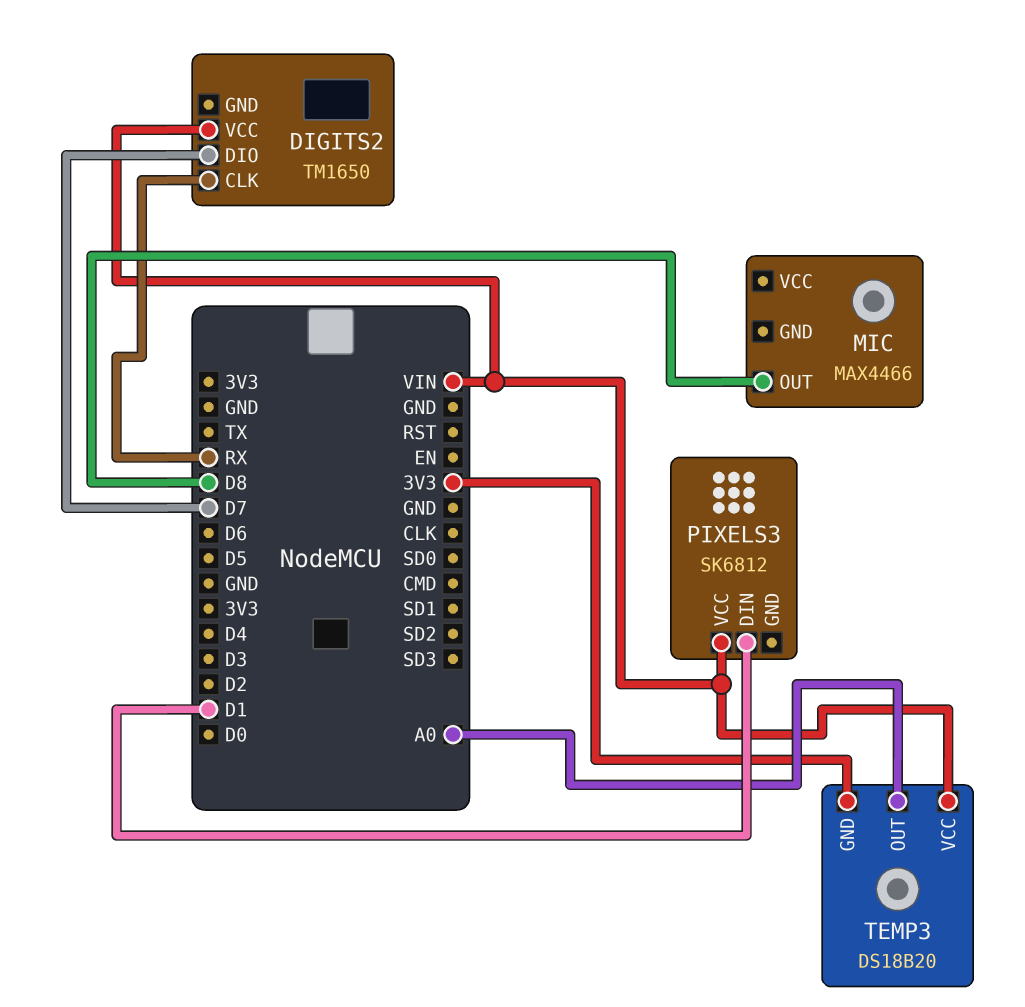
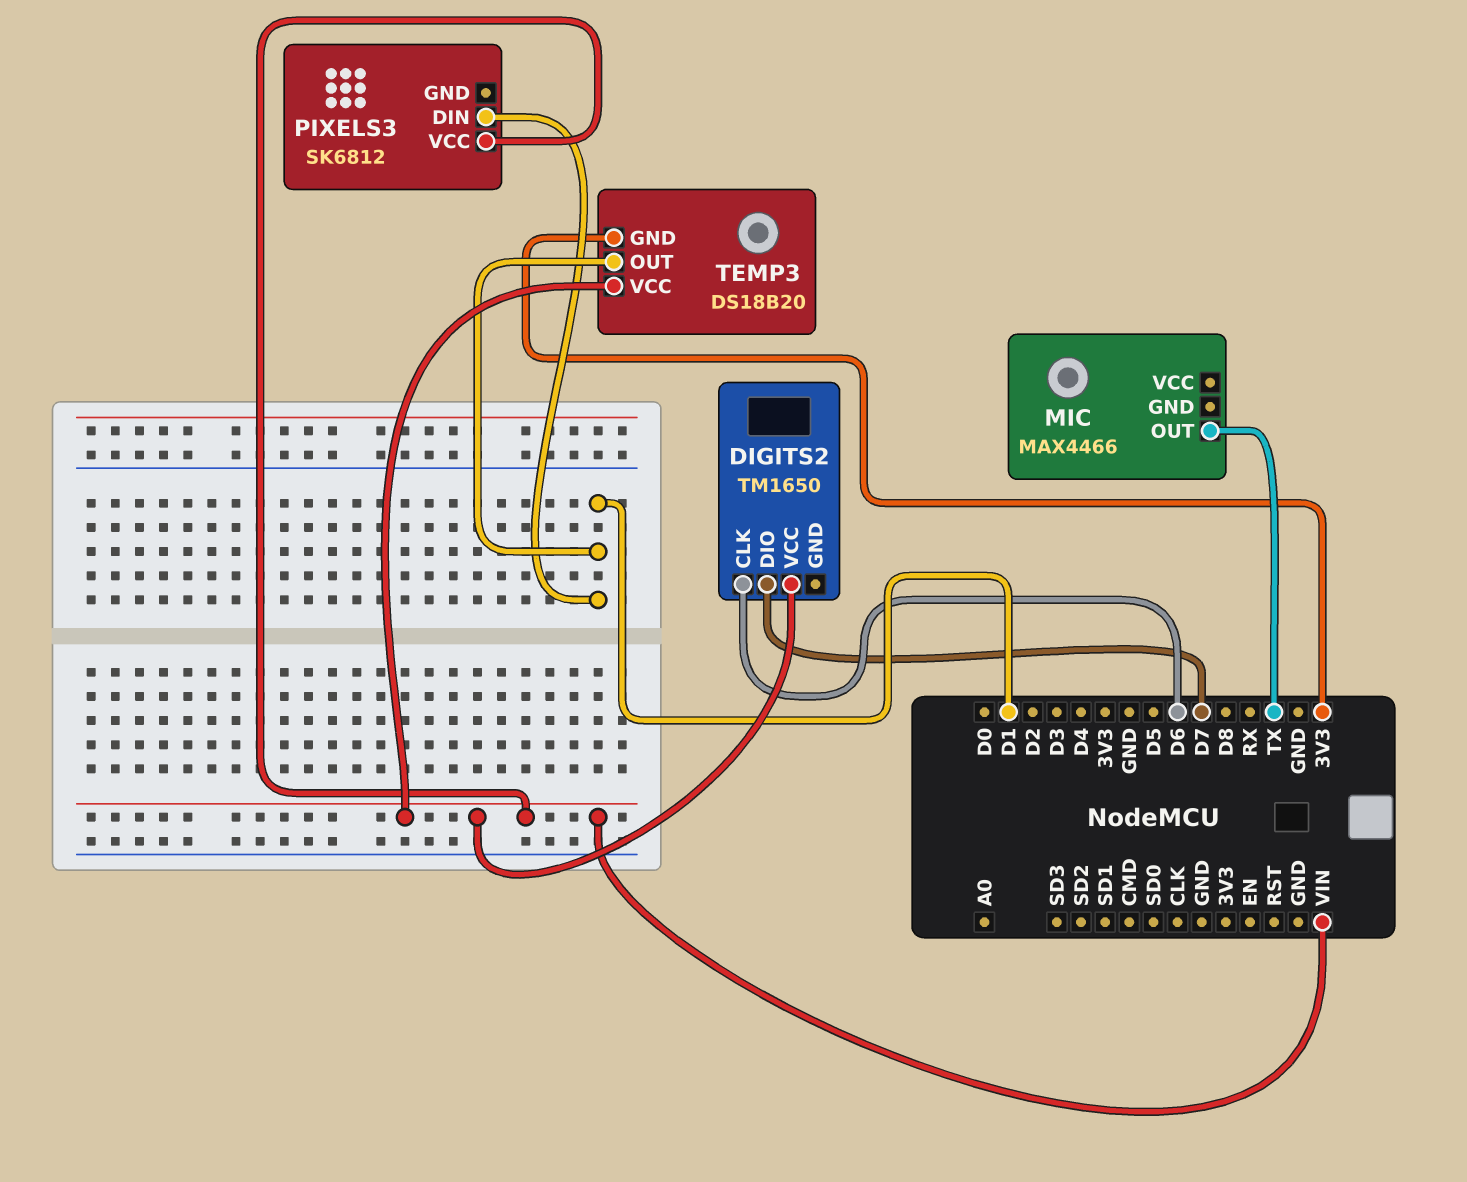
DIGITS2 pin CLK: RX -> D6
MIC pin OUT: D8 -> TX
TEMP3 pin OUT: A0 -> D1

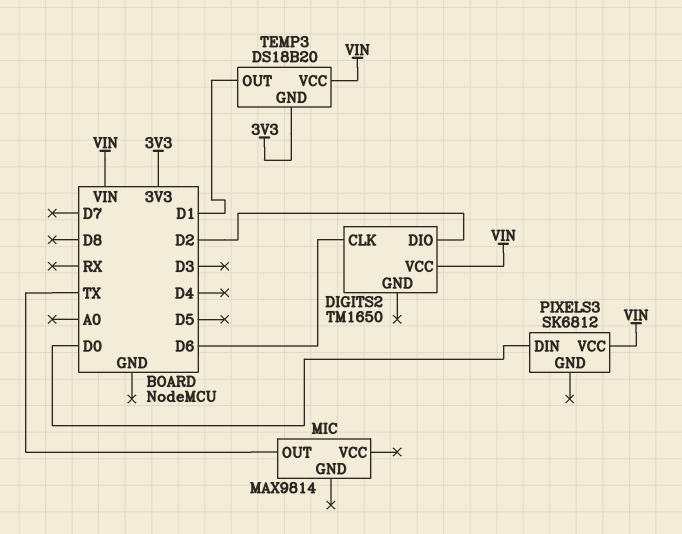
DIGITS2 pin DIO: D7 -> D2
MIC: MAX4466 -> MAX9814
PIXELS3 pin DIN: D1 -> D0

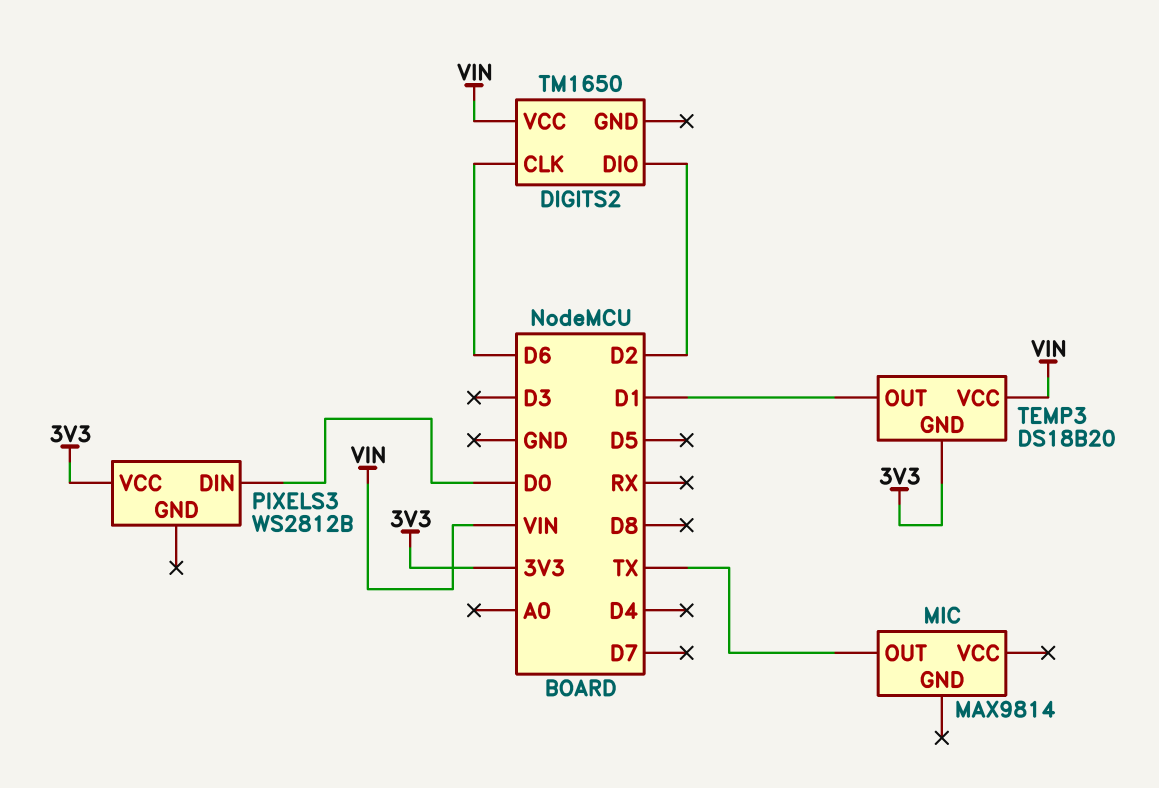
PIXELS3: SK6812 -> WS2812B
PIXELS3 pin VCC: VIN -> 3V3

